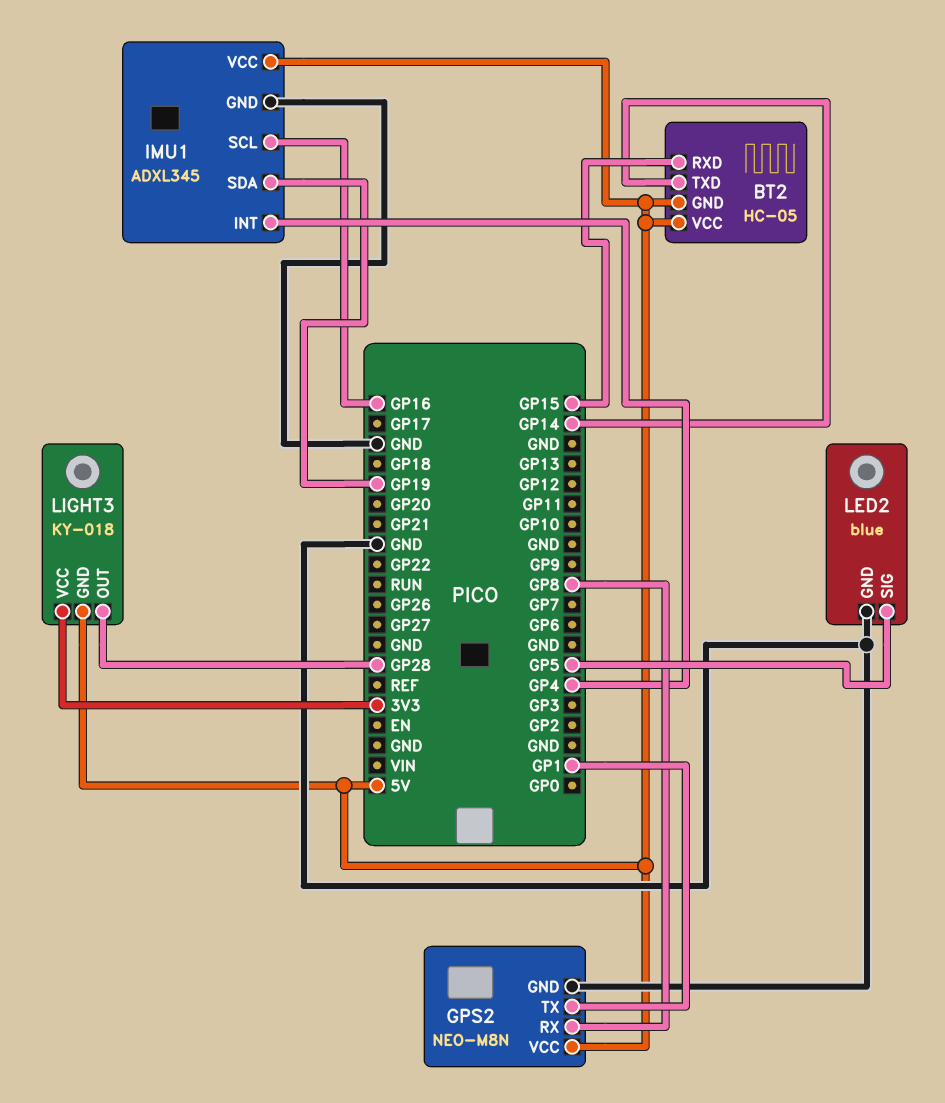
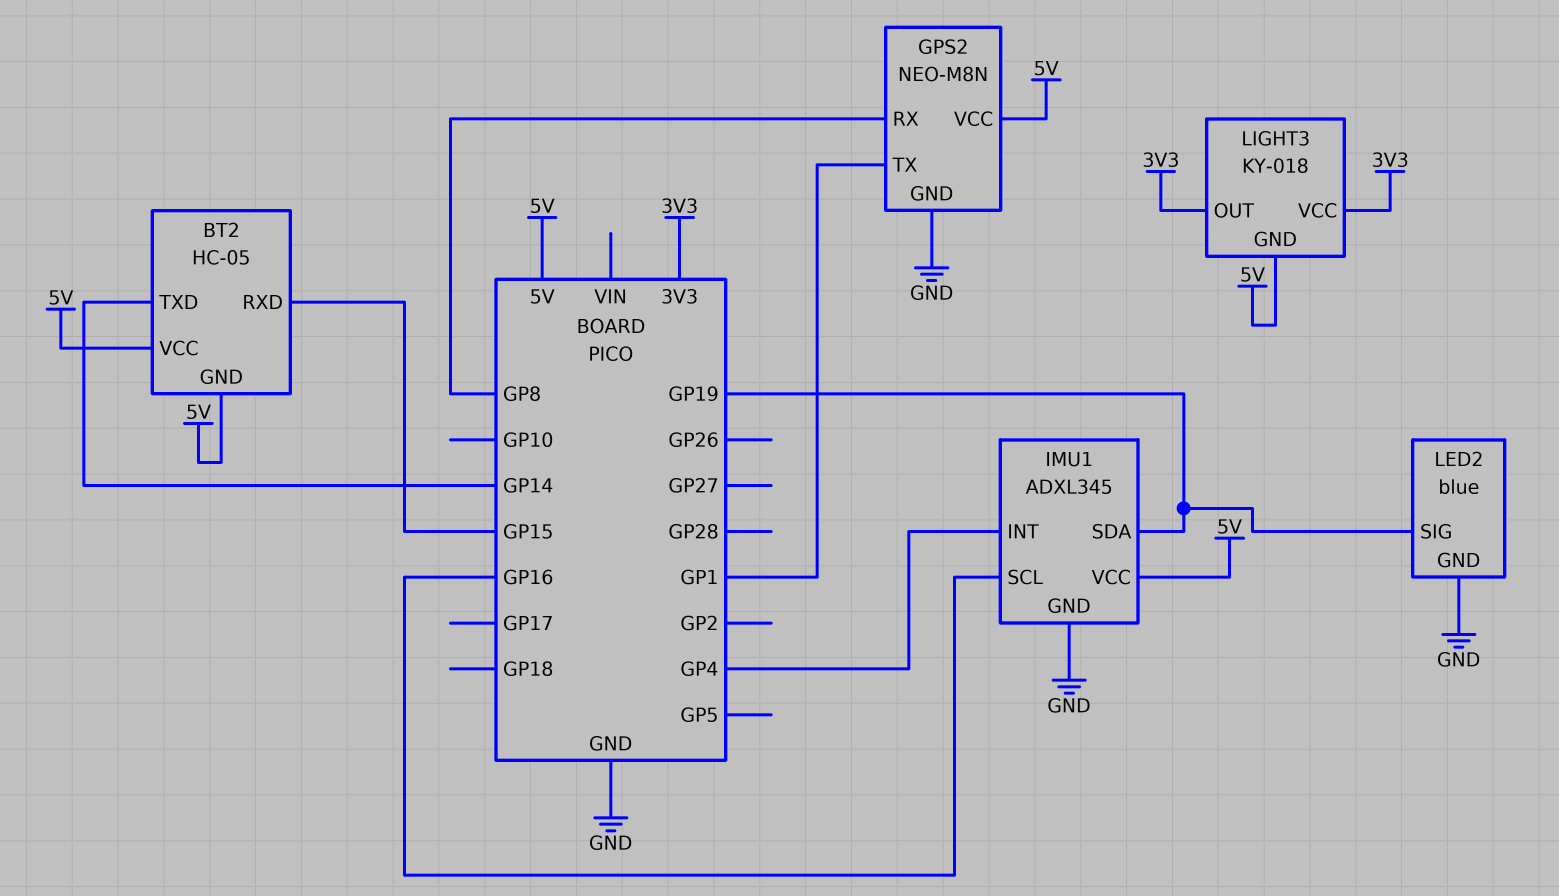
LED2 pin SIG: GP5 -> GP19
LIGHT3 pin OUT: GP28 -> 3V3

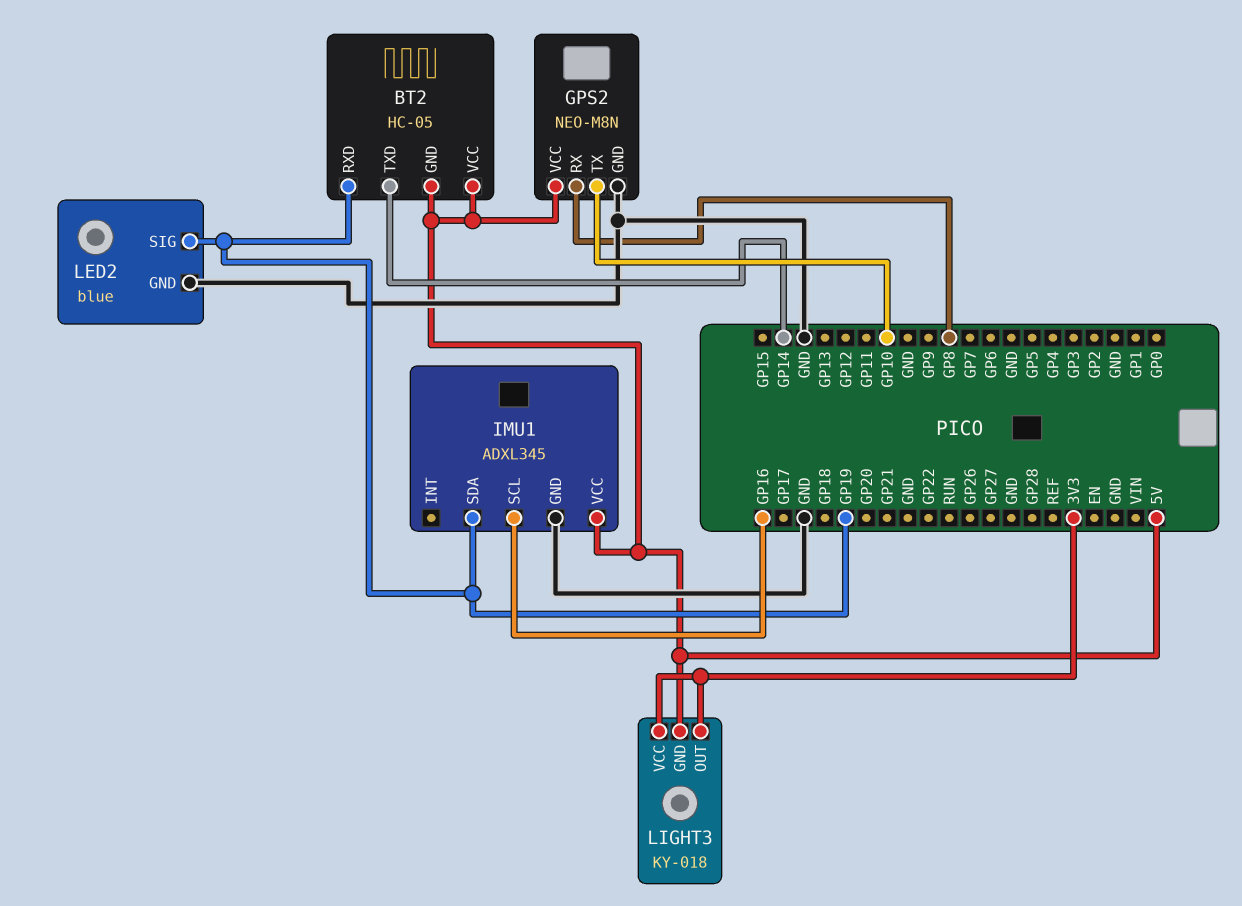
BT2 pin RXD: GP15 -> GP19
GPS2 pin TX: GP1 -> GP10
IMU1 pin INT: GP4 -> none

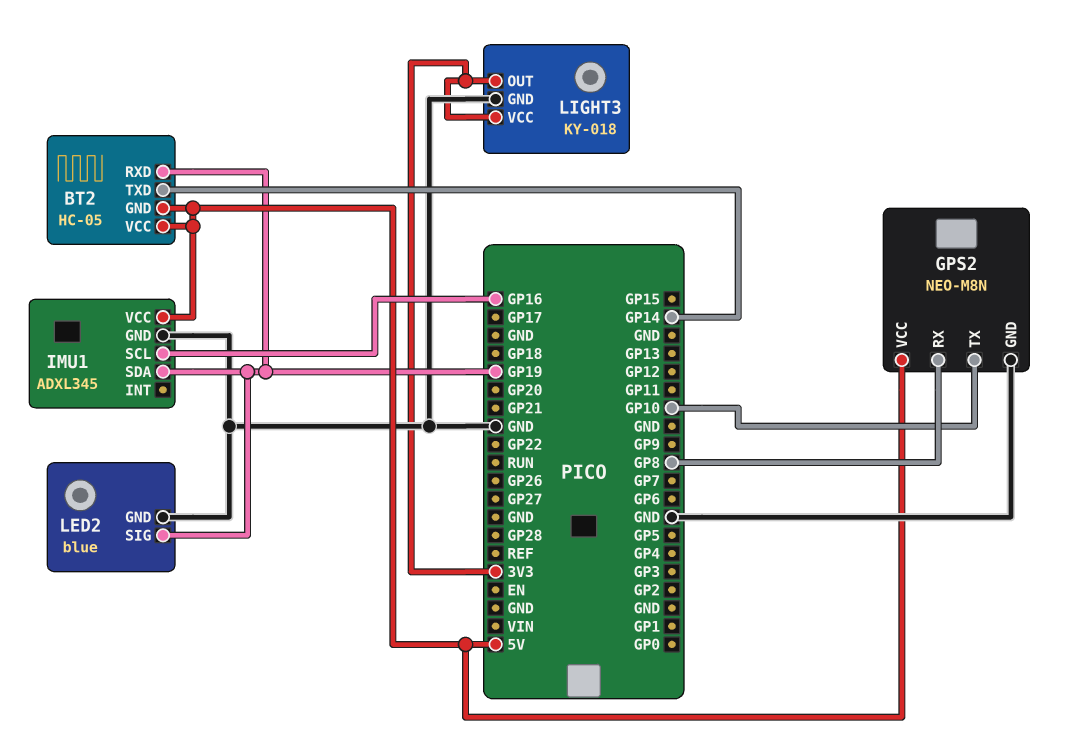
LIGHT3 pin GND: 5V -> GND

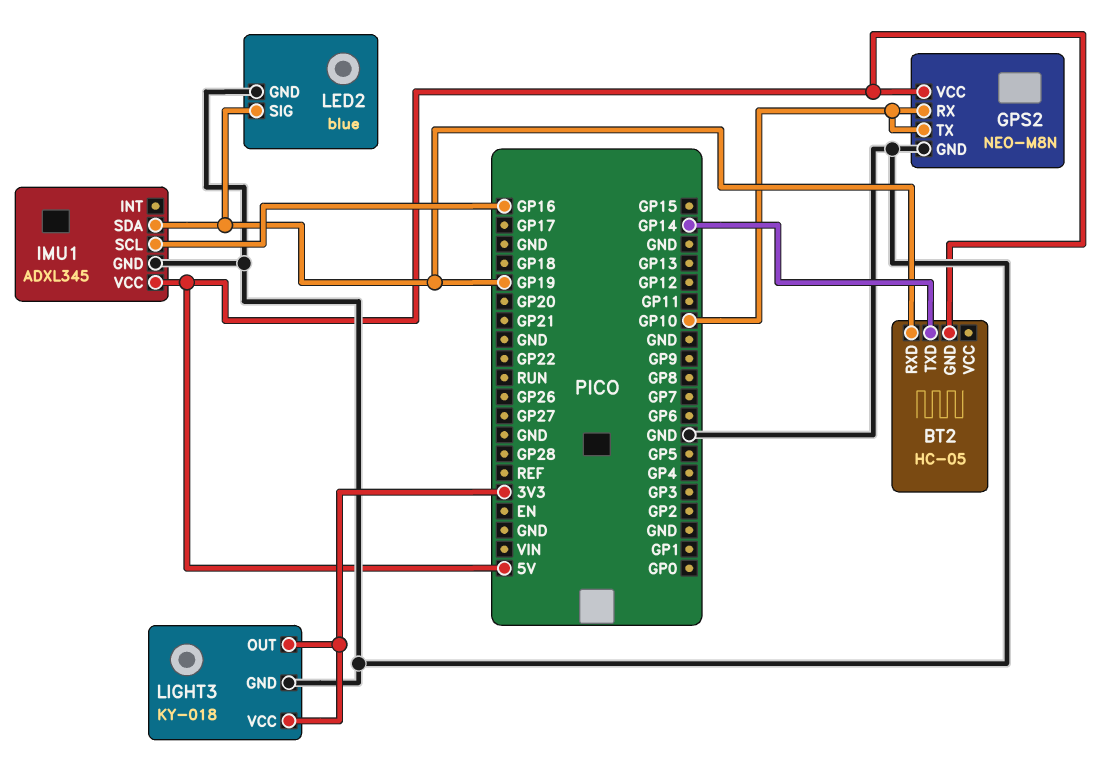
BT2 pin VCC: 5V -> none
GPS2 pin RX: GP8 -> GP10

